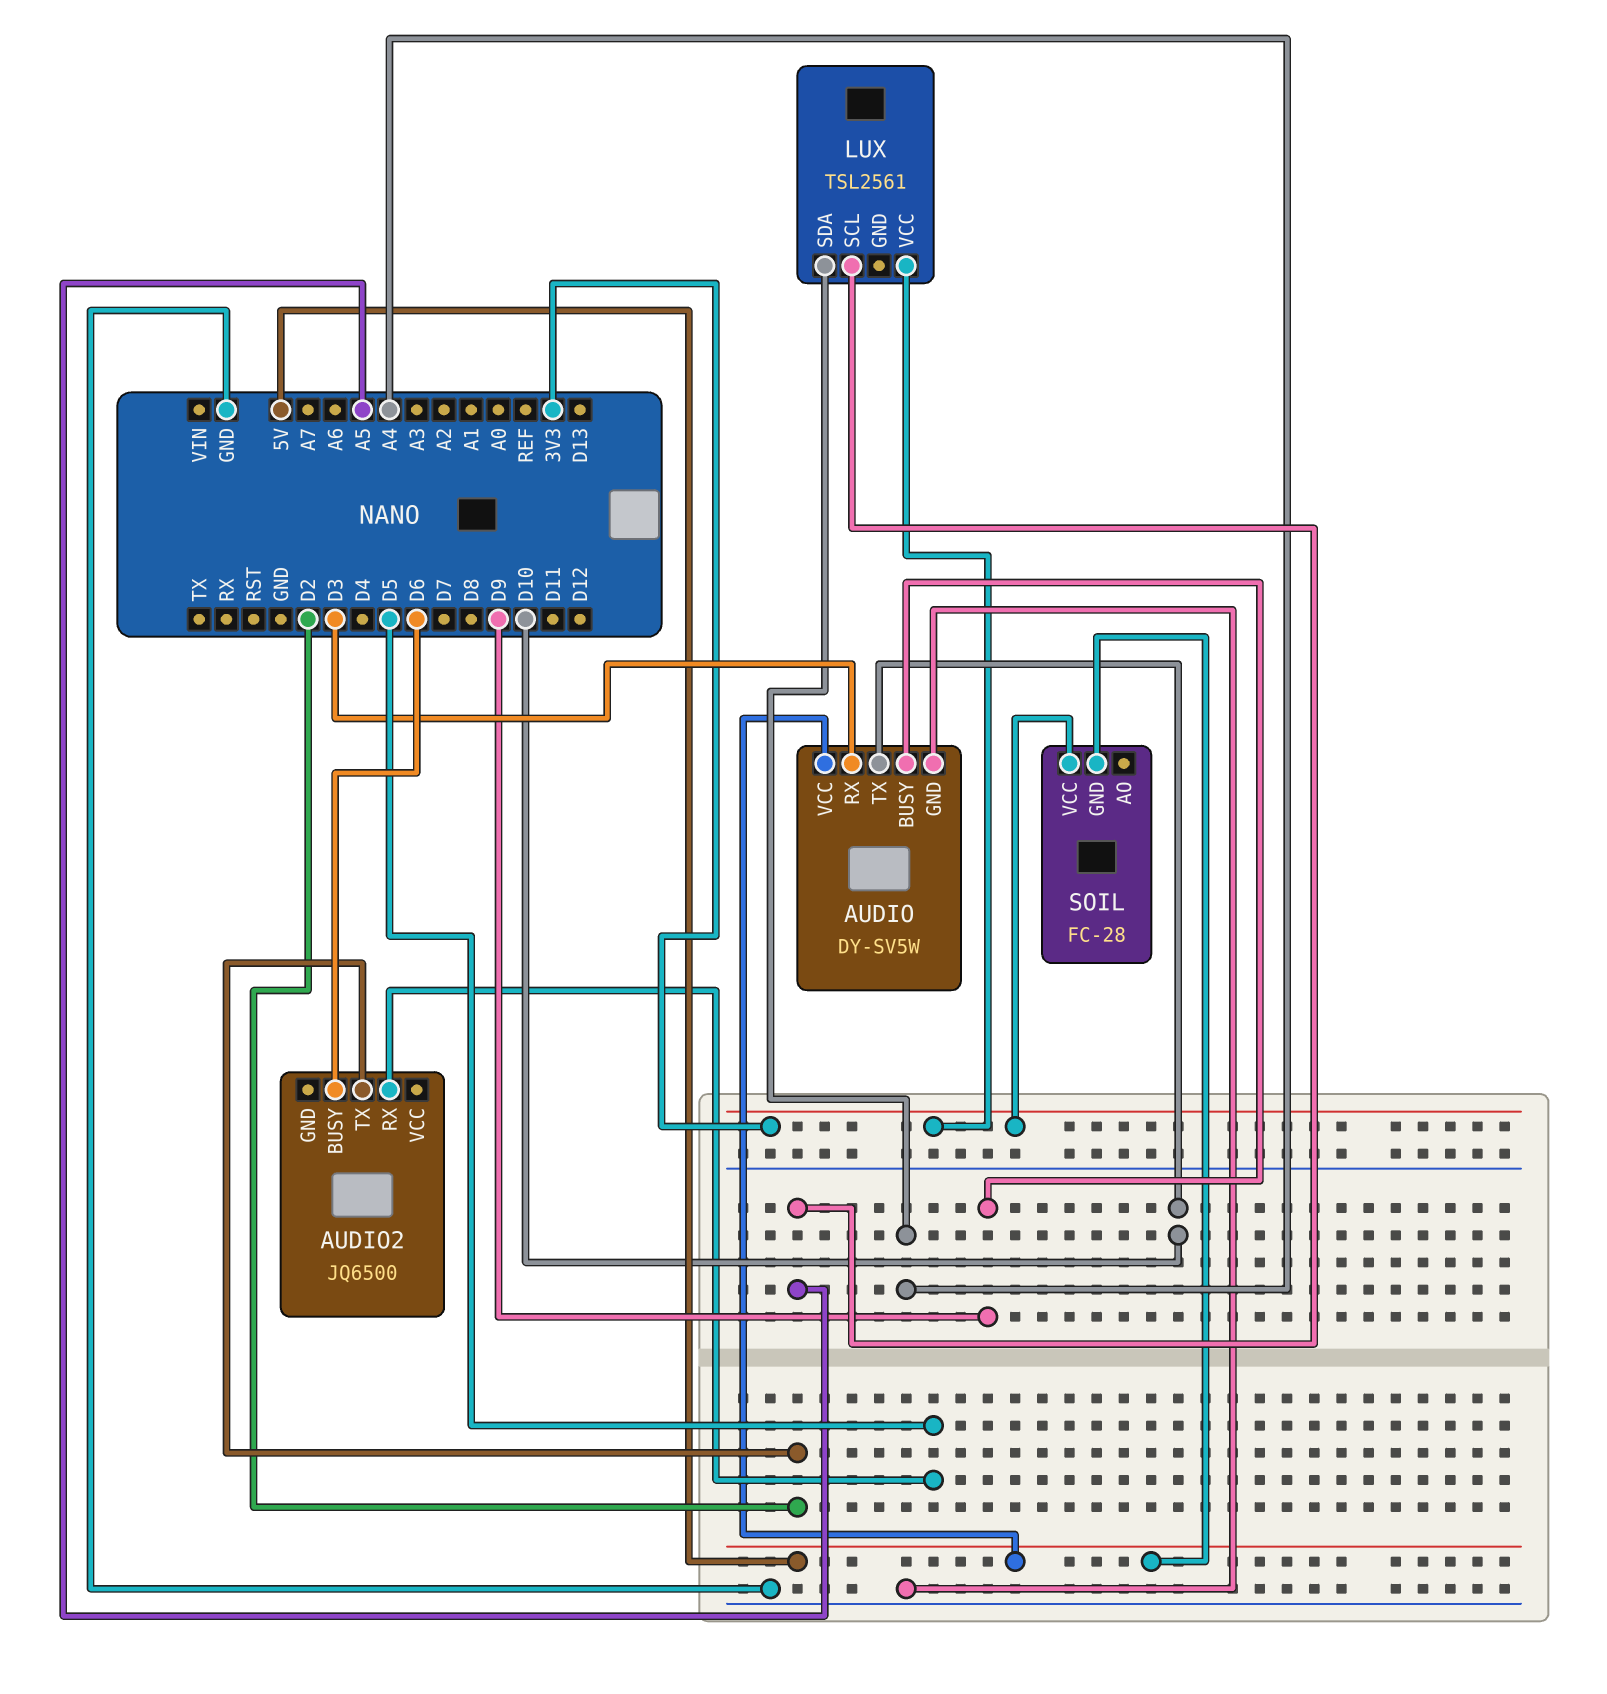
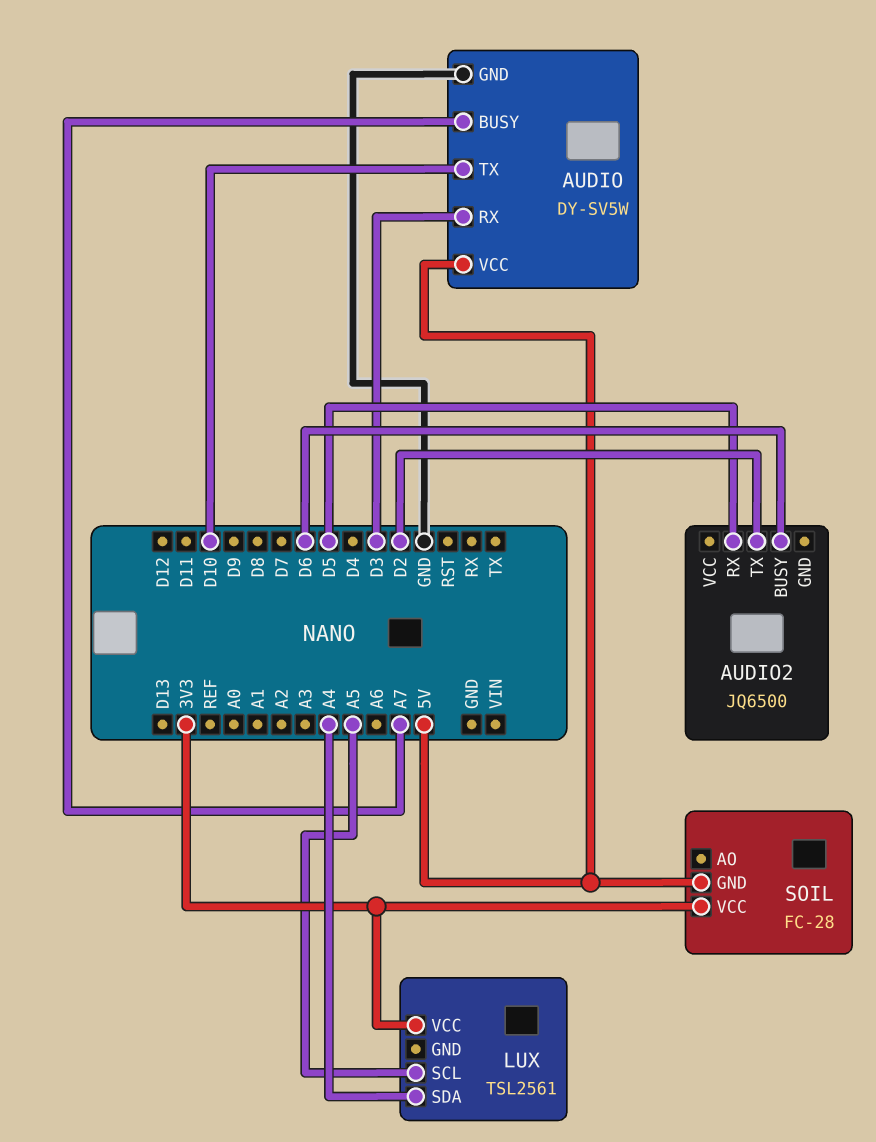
AUDIO pin BUSY: D9 -> A7

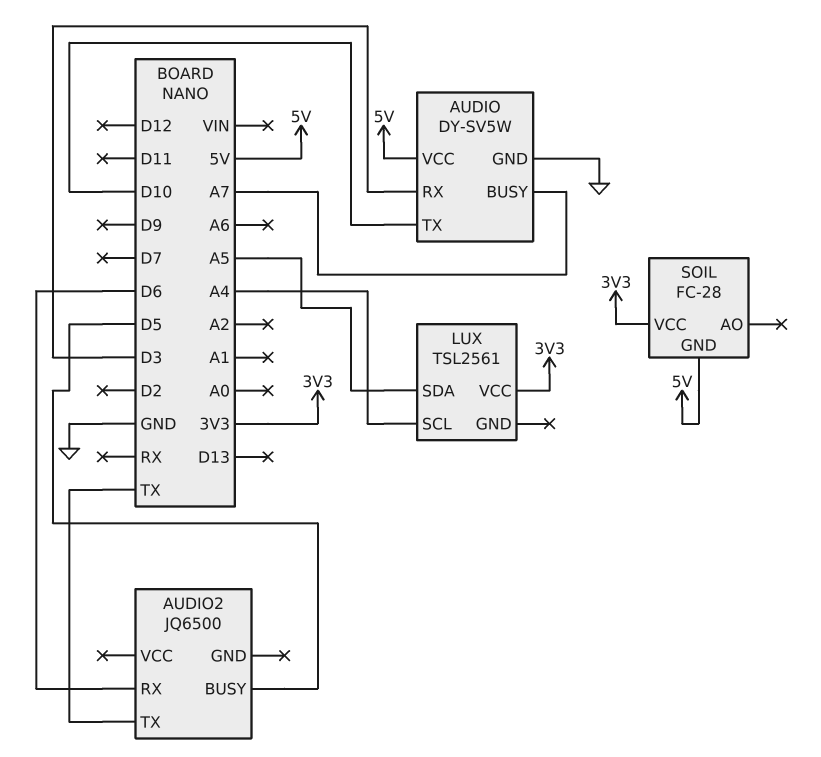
AUDIO2 pin BUSY: D6 -> D5
AUDIO2 pin RX: D5 -> D6
AUDIO2 pin TX: D2 -> TX
LUX pin SCL: A5 -> A4
LUX pin SDA: A4 -> A5

